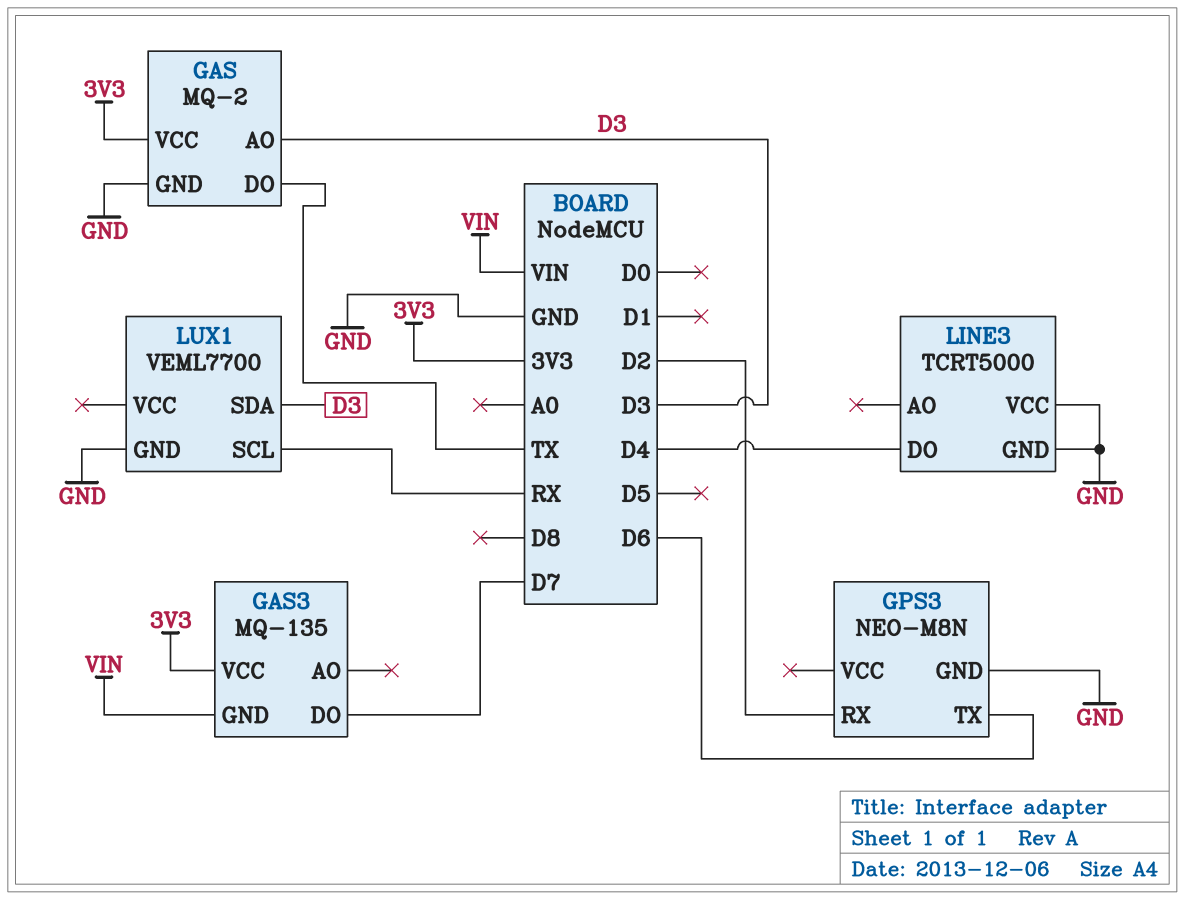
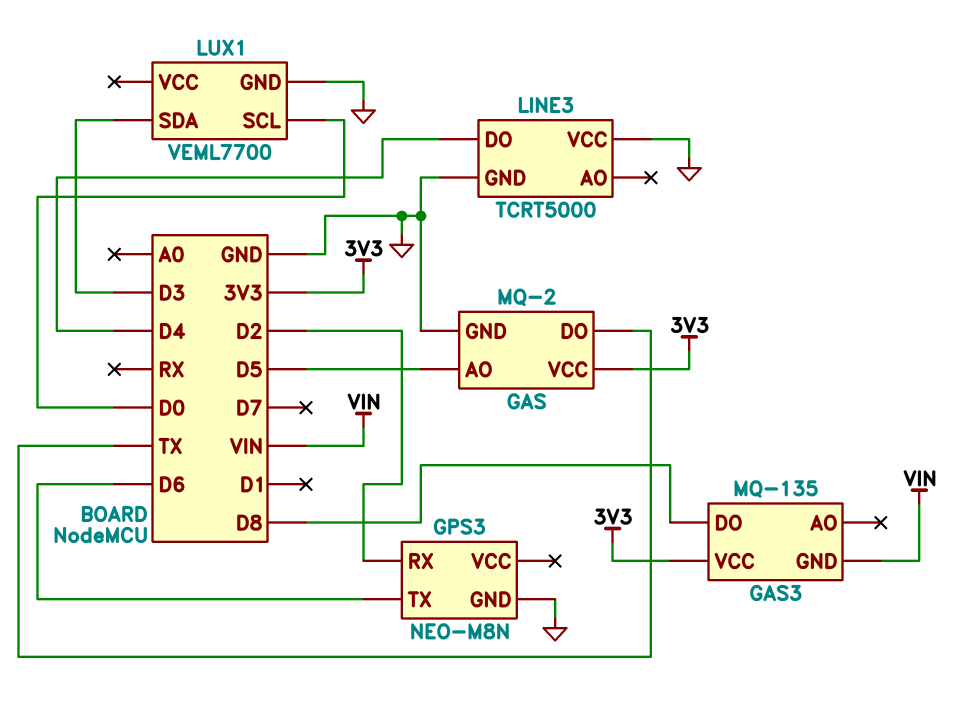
GAS pin AO: D3 -> D5
GAS3 pin DO: D7 -> D8
LUX1 pin SCL: RX -> D0

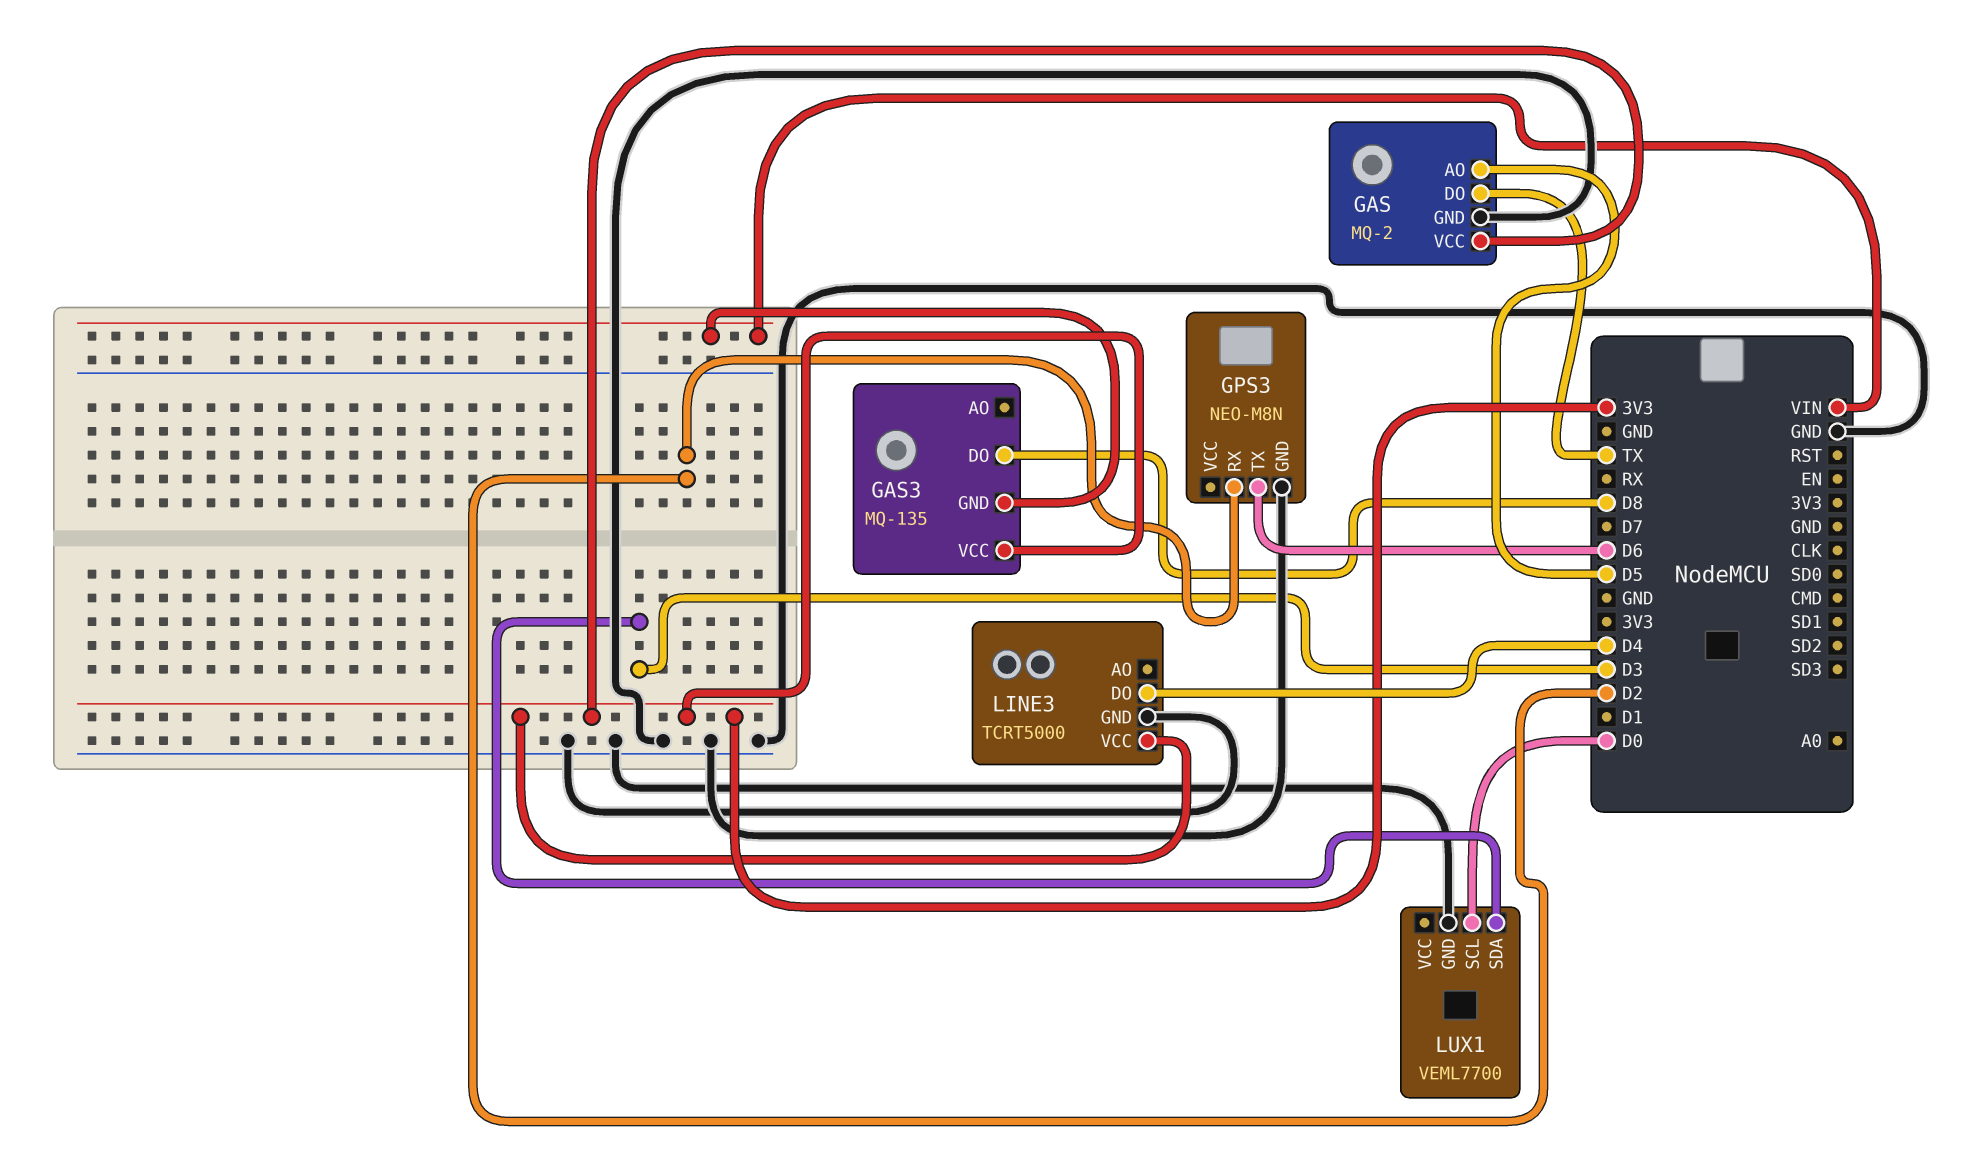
LINE3 pin VCC: GND -> 3V3

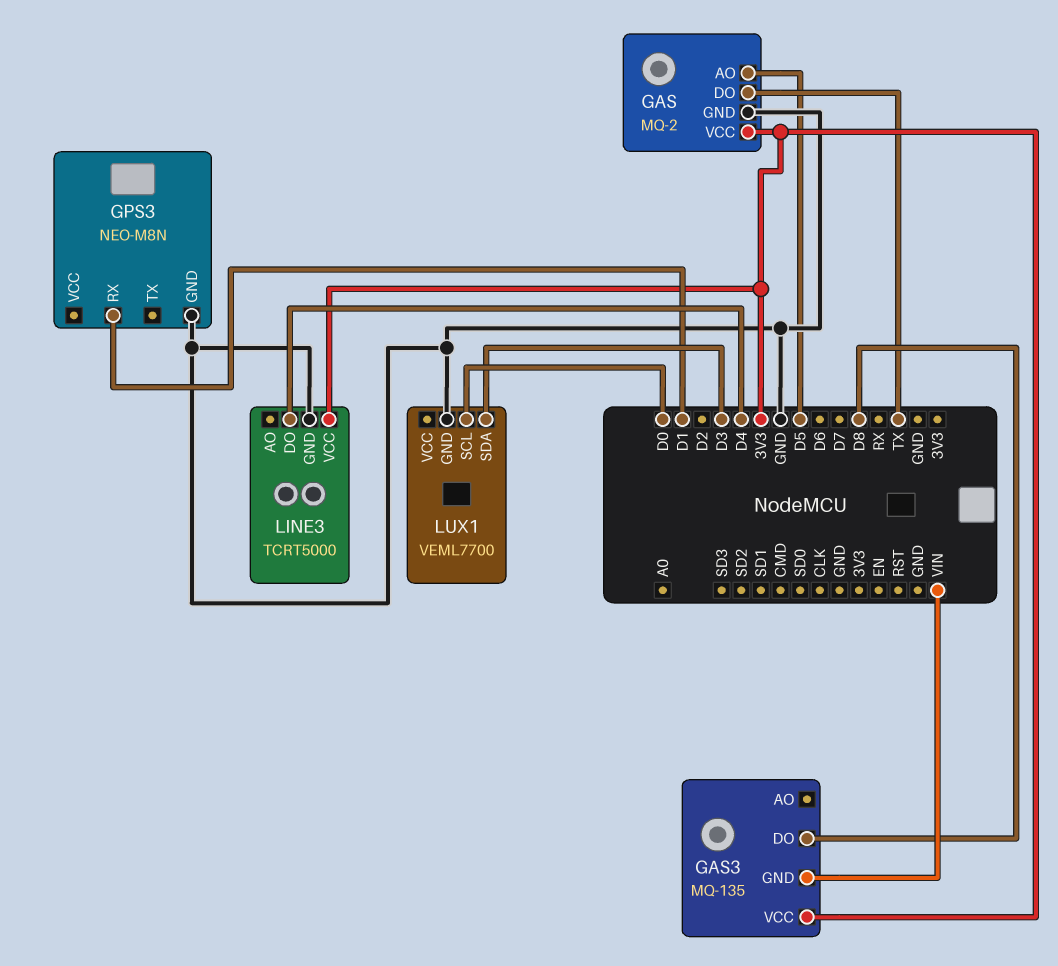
GPS3 pin RX: D2 -> D1
GPS3 pin TX: D6 -> none

